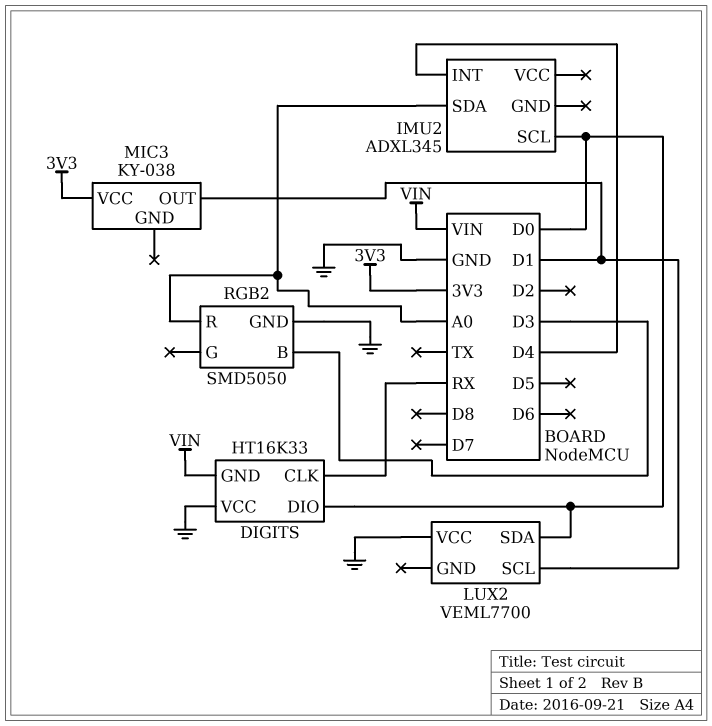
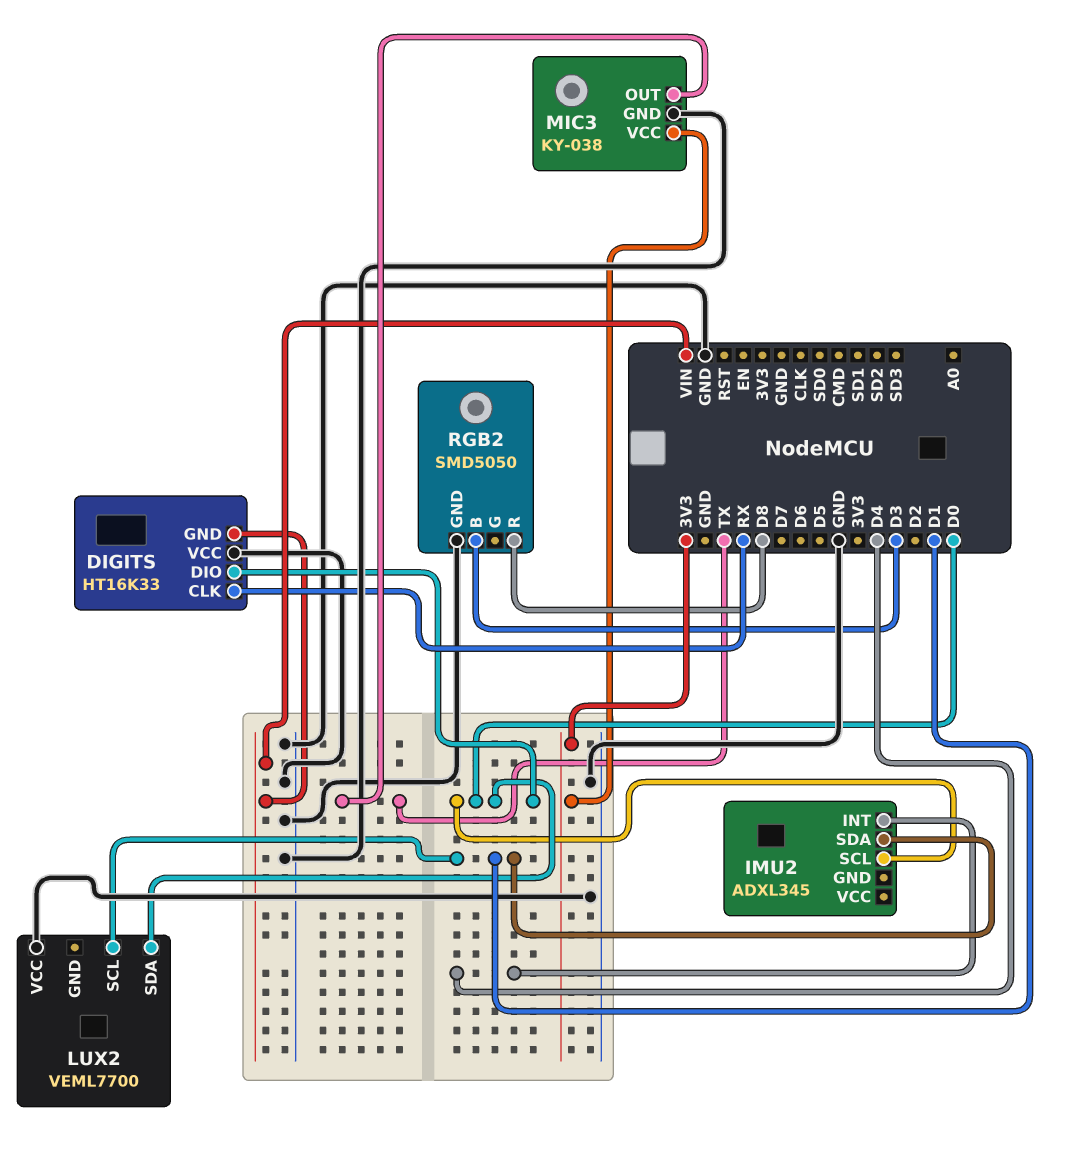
IMU2 pin SDA: A0 -> D1
MIC3 pin GND: none -> GND
MIC3 pin OUT: D1 -> TX
RGB2 pin R: A0 -> D8

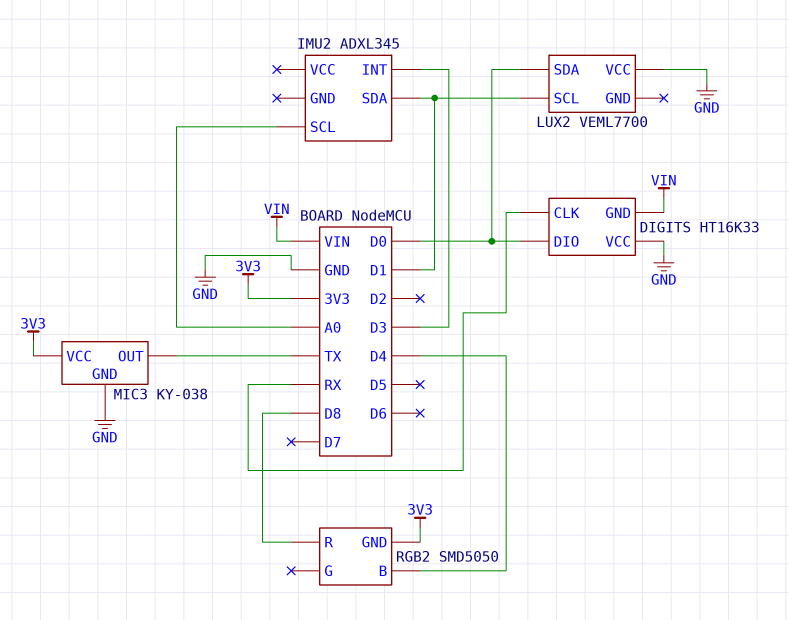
IMU2 pin INT: D4 -> D3
IMU2 pin SCL: D0 -> A0
RGB2 pin B: D3 -> D4
RGB2 pin GND: GND -> 3V3

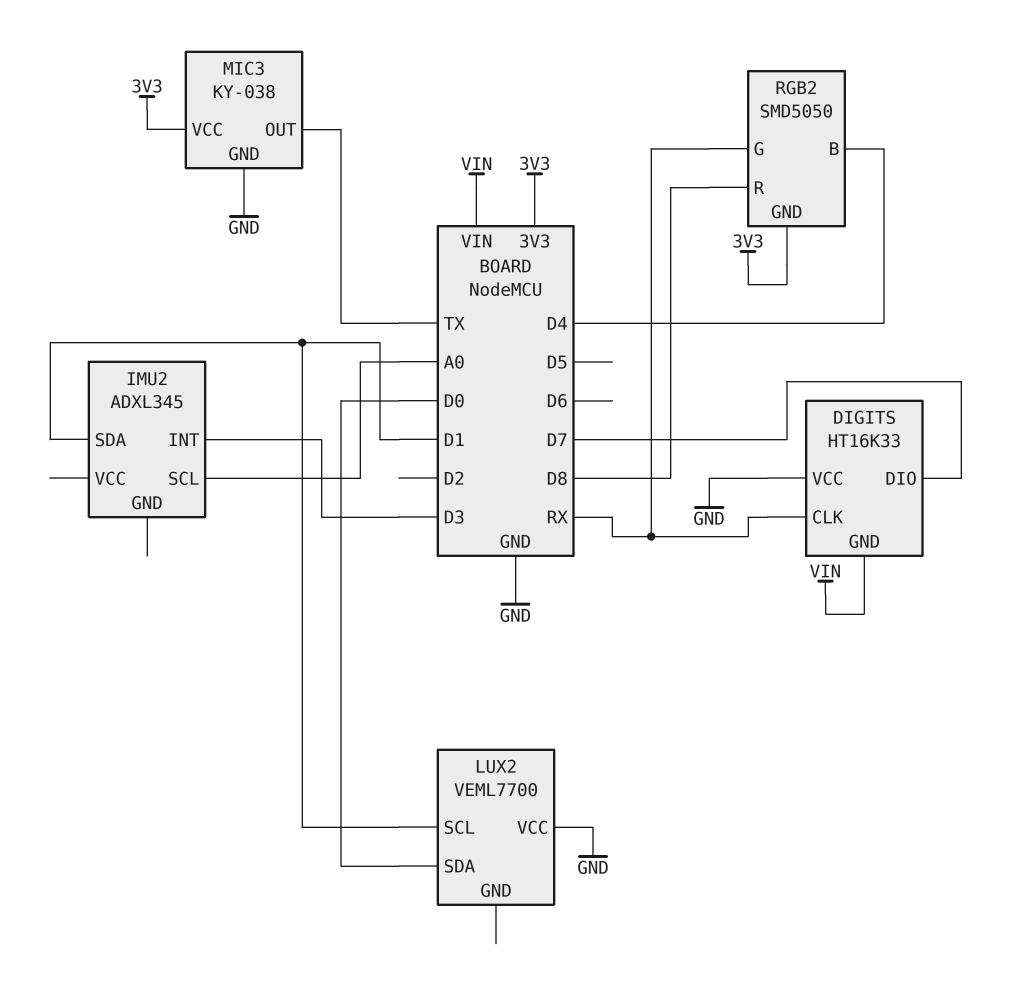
DIGITS pin DIO: D0 -> D7
RGB2 pin G: none -> RX

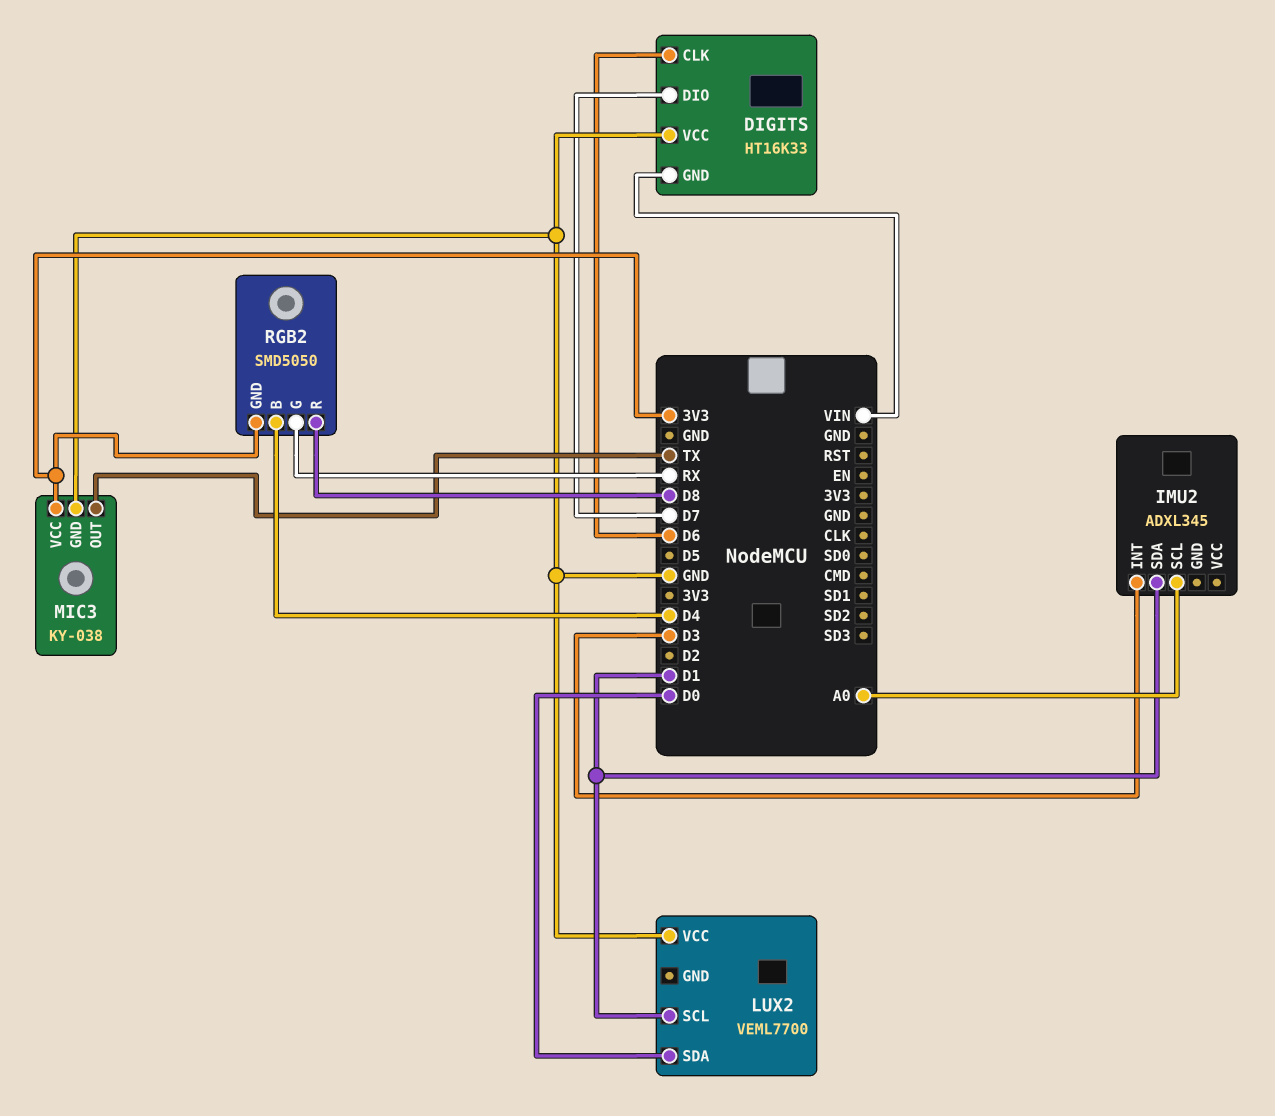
DIGITS pin CLK: RX -> D6

